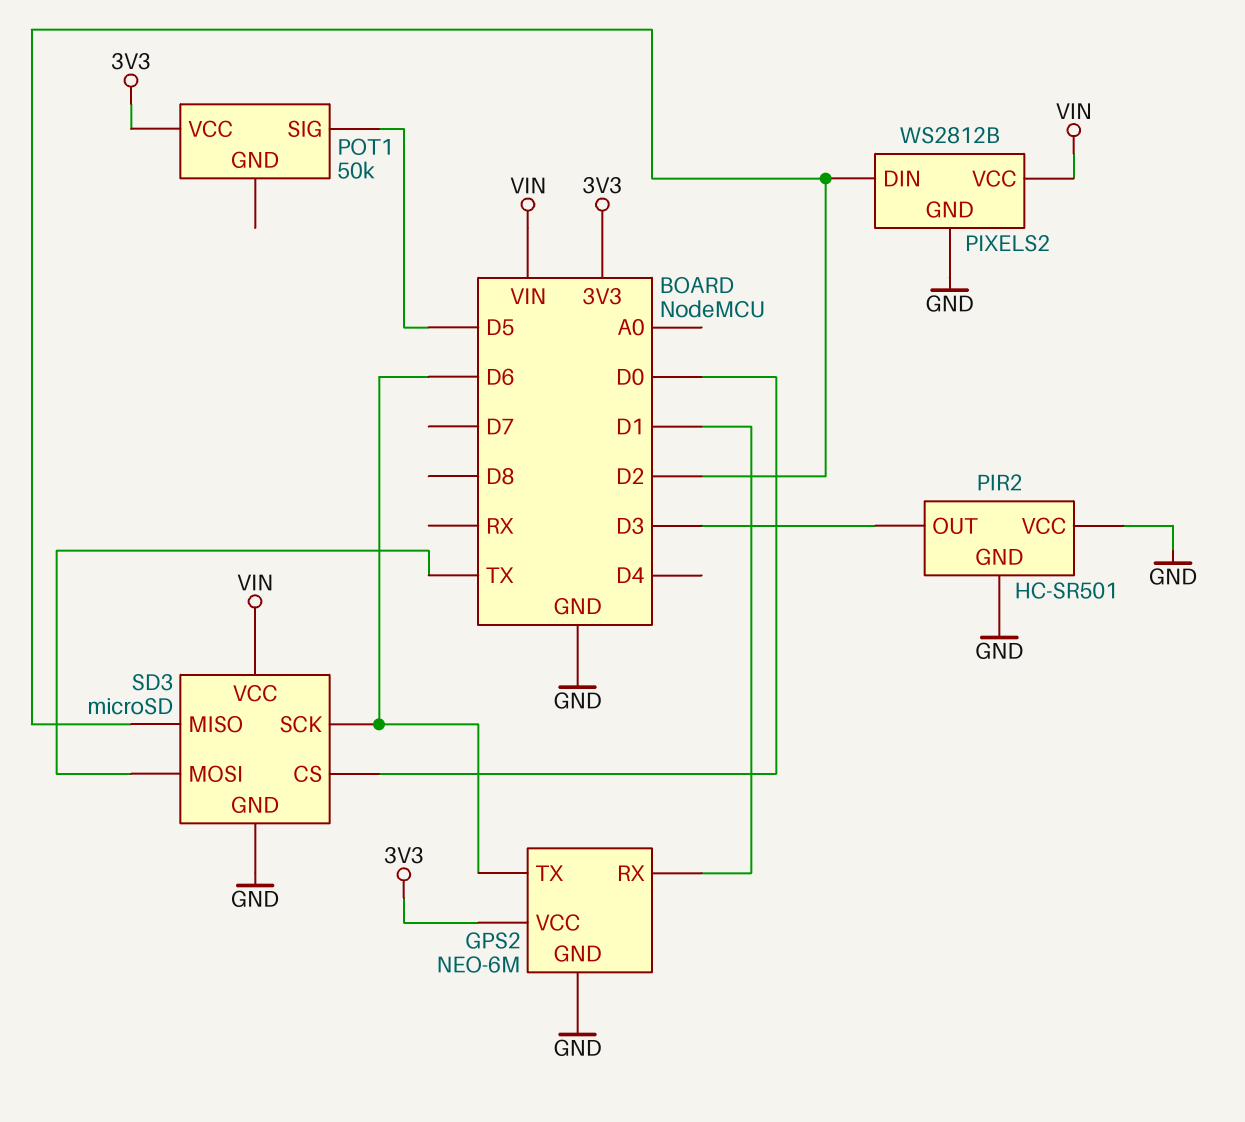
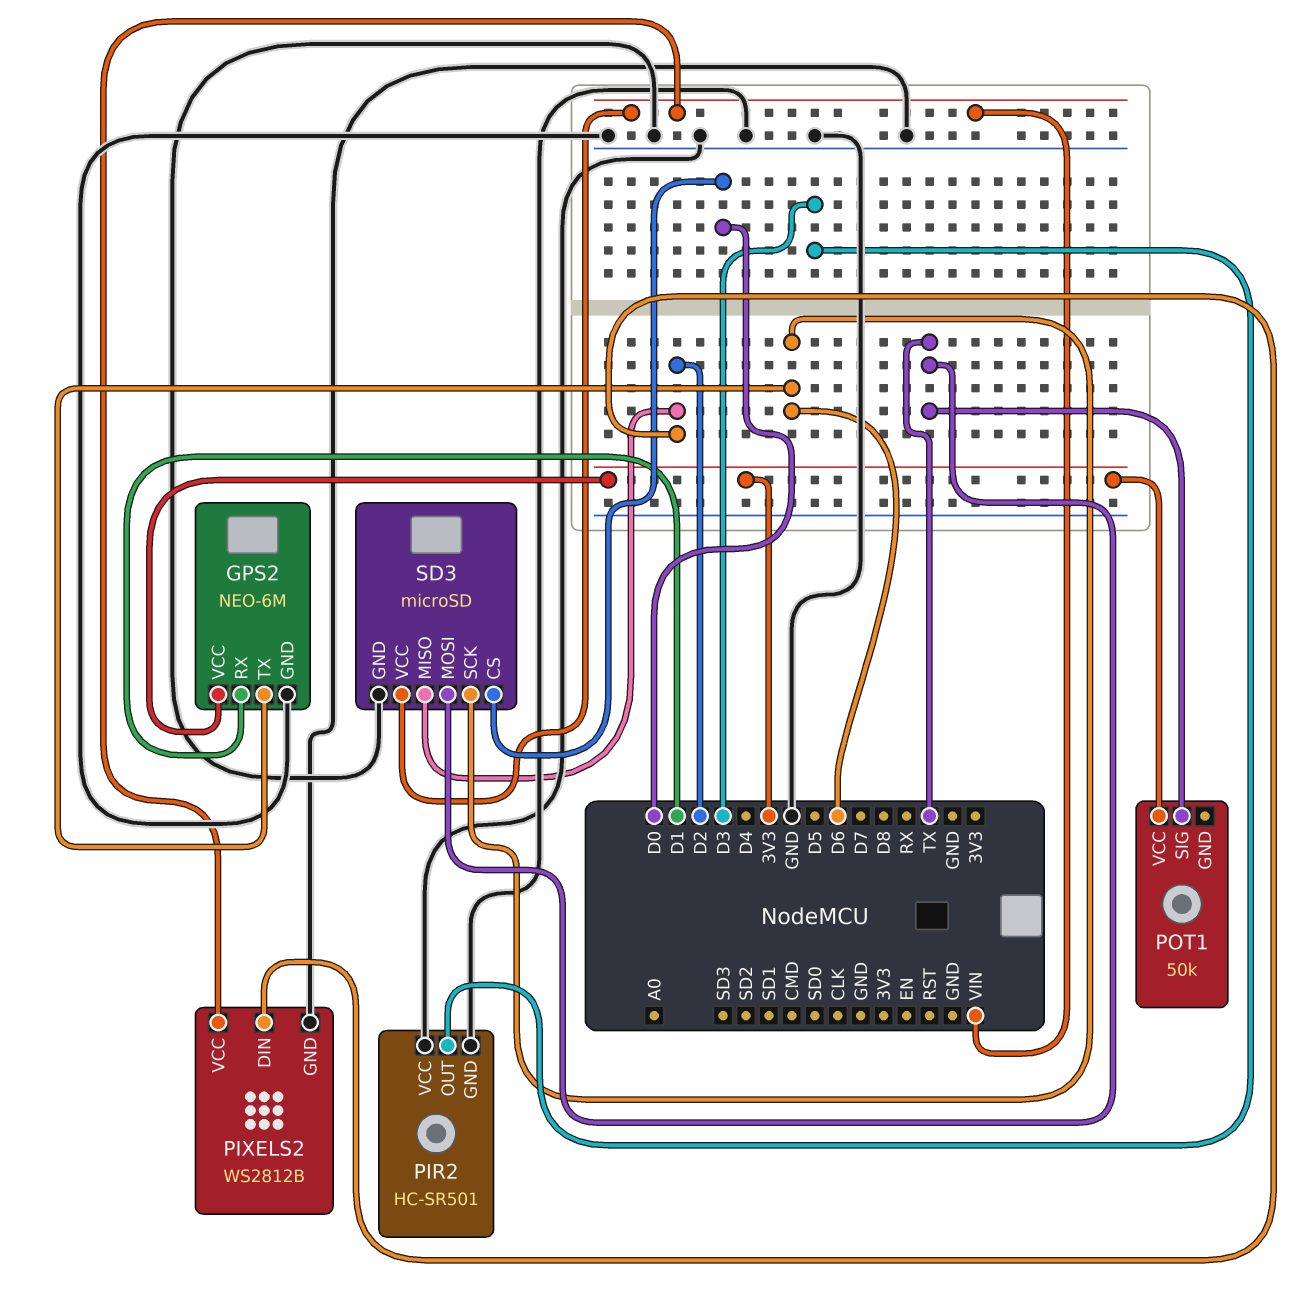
POT1 pin SIG: D5 -> TX

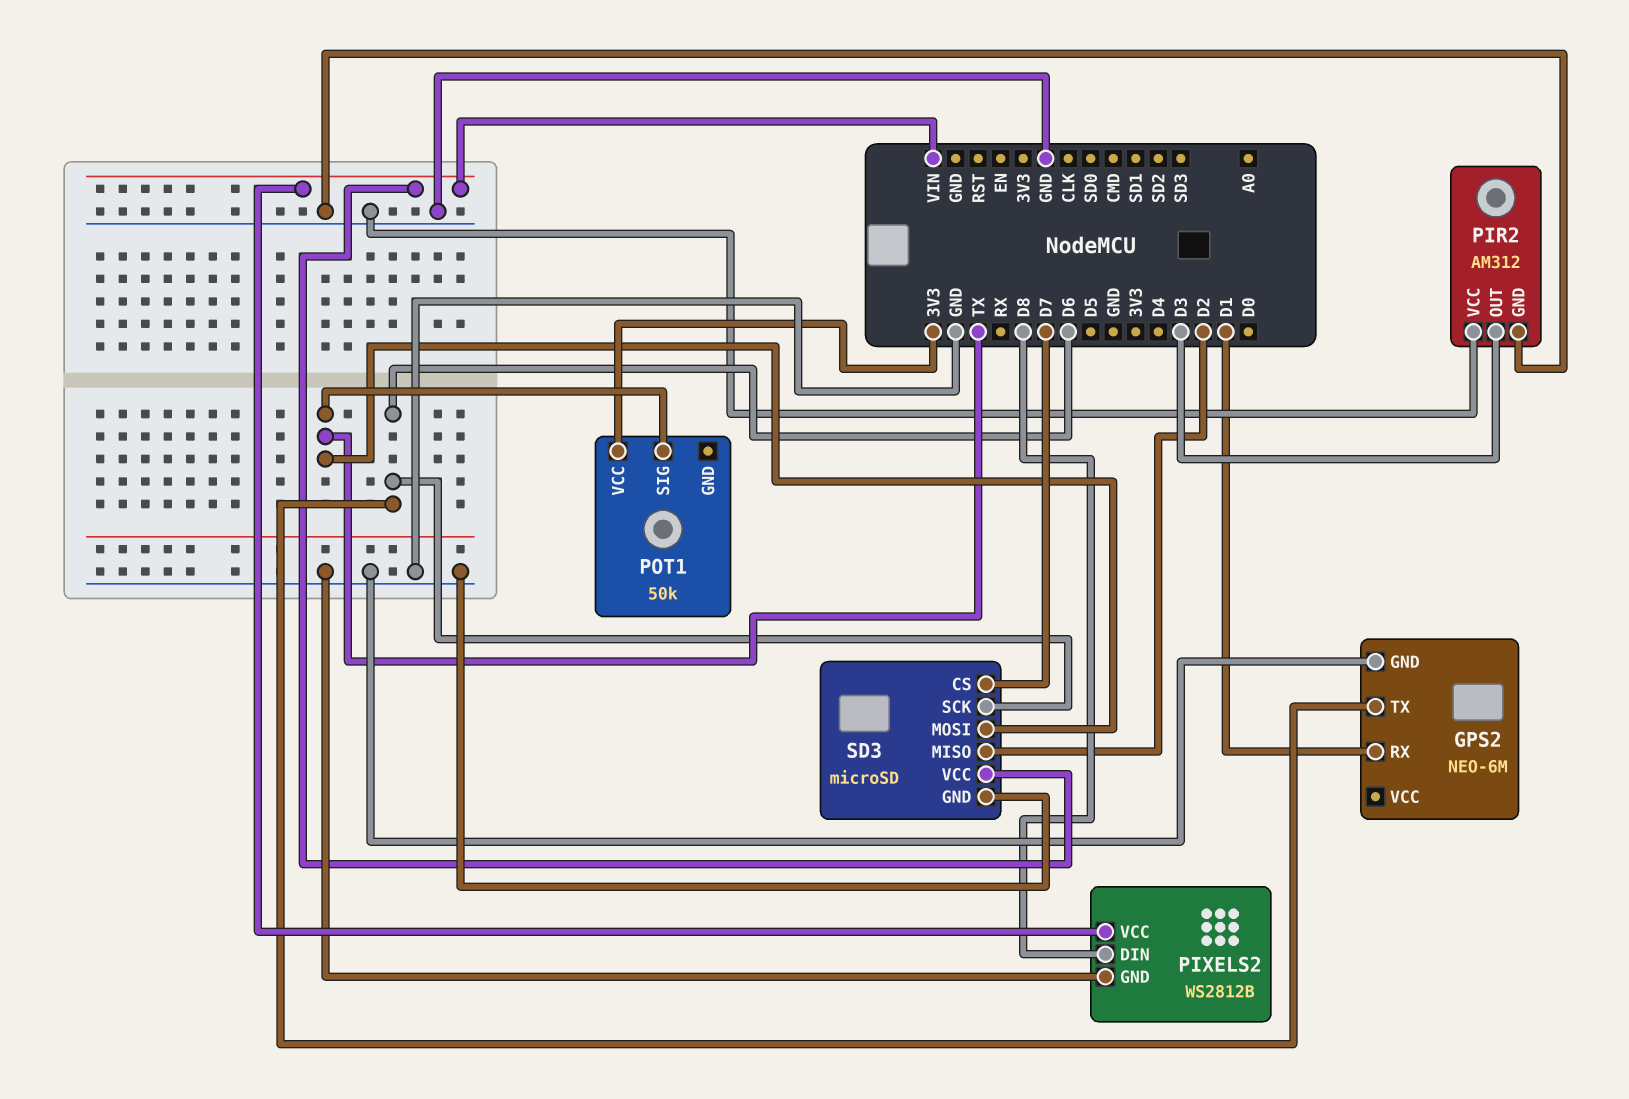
GPS2 pin VCC: 3V3 -> none
PIR2: HC-SR501 -> AM312
PIXELS2 pin DIN: D2 -> D8
SD3 pin CS: D0 -> D7

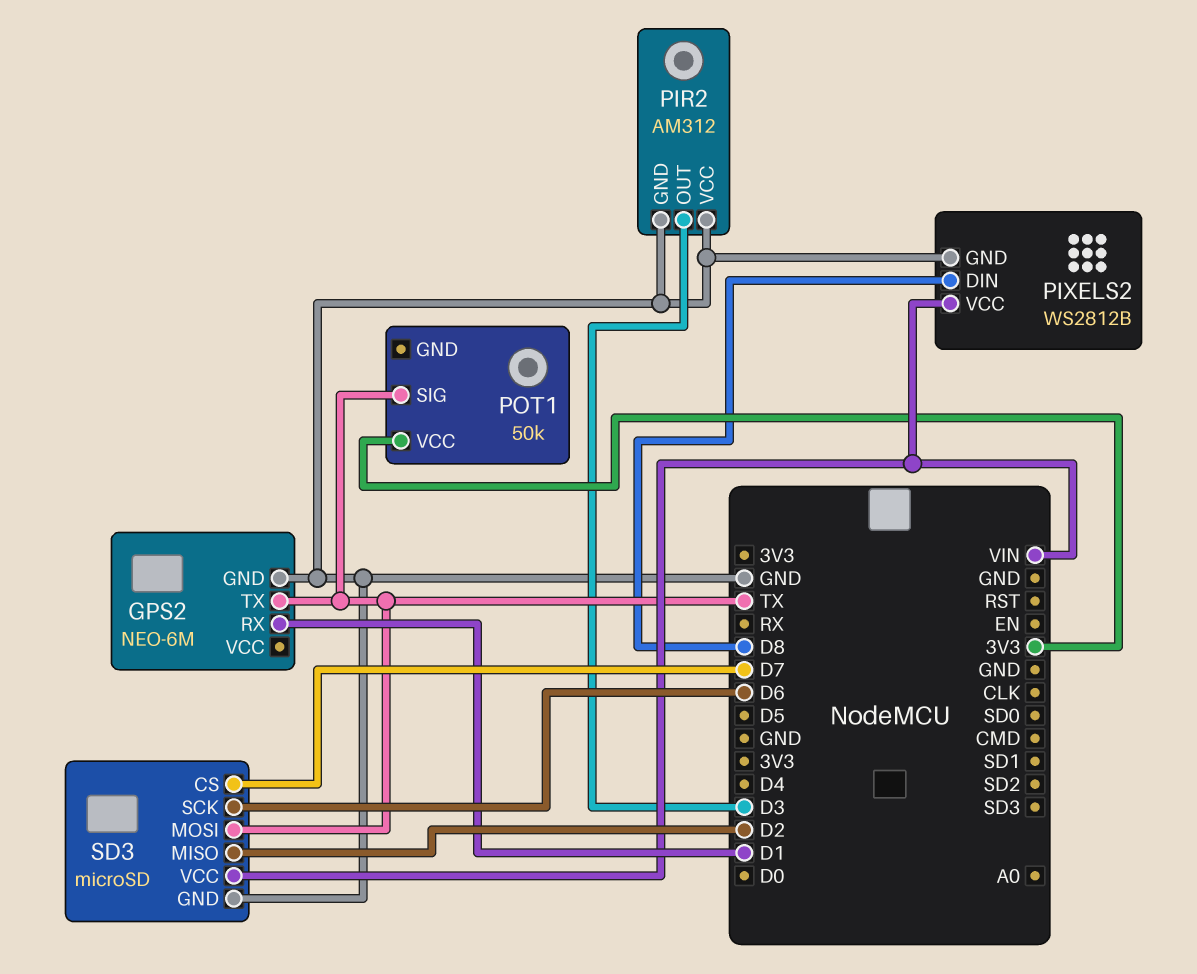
GPS2 pin TX: D6 -> TX

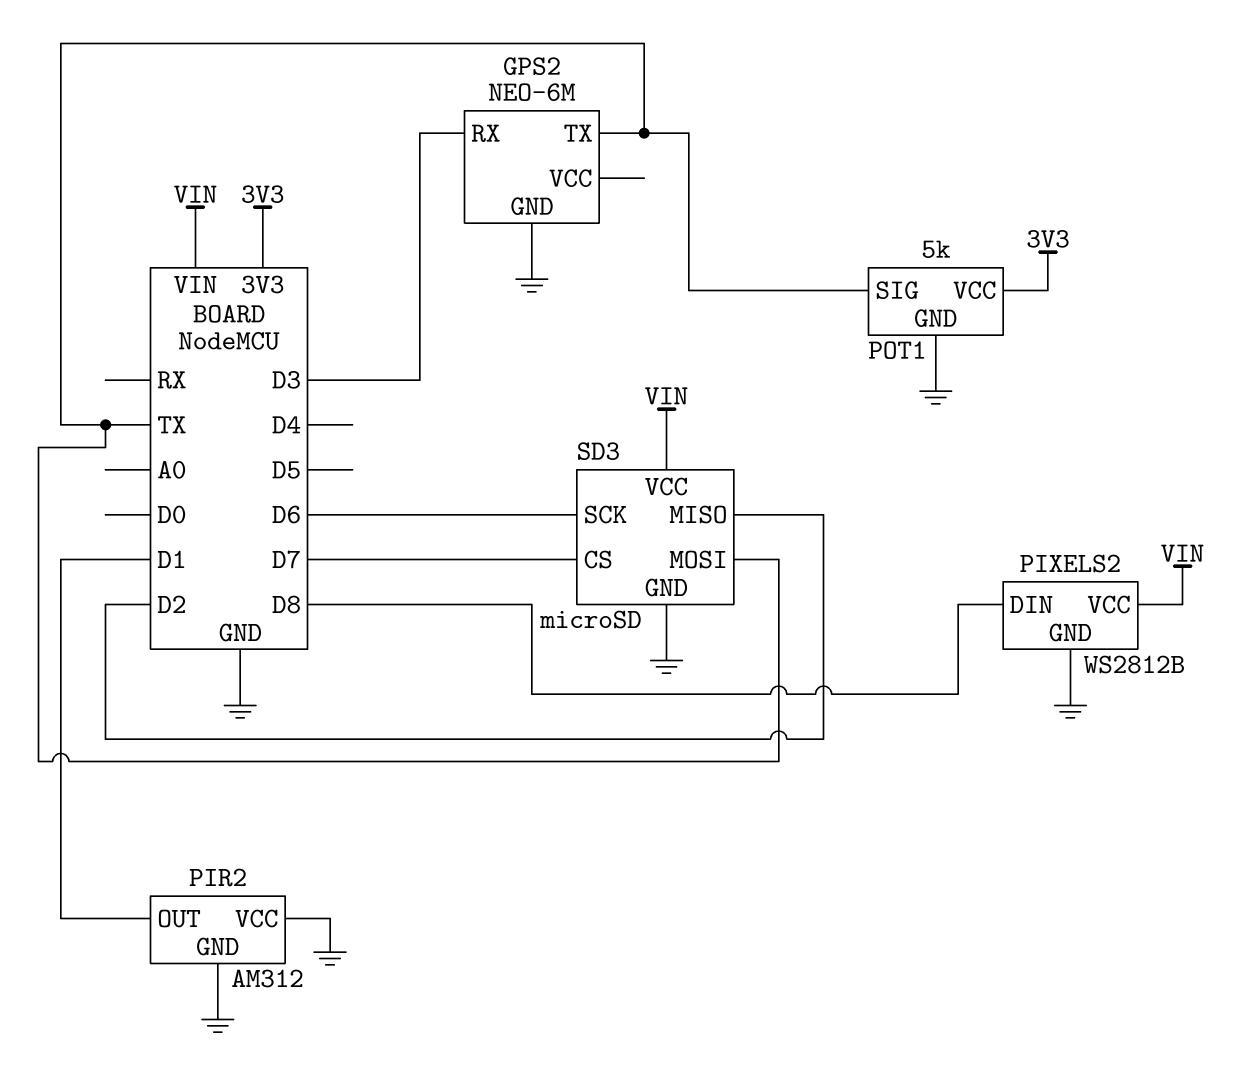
GPS2 pin RX: D1 -> D3
PIR2 pin OUT: D3 -> D1
POT1: 50k -> 5k
POT1 pin GND: none -> GND

